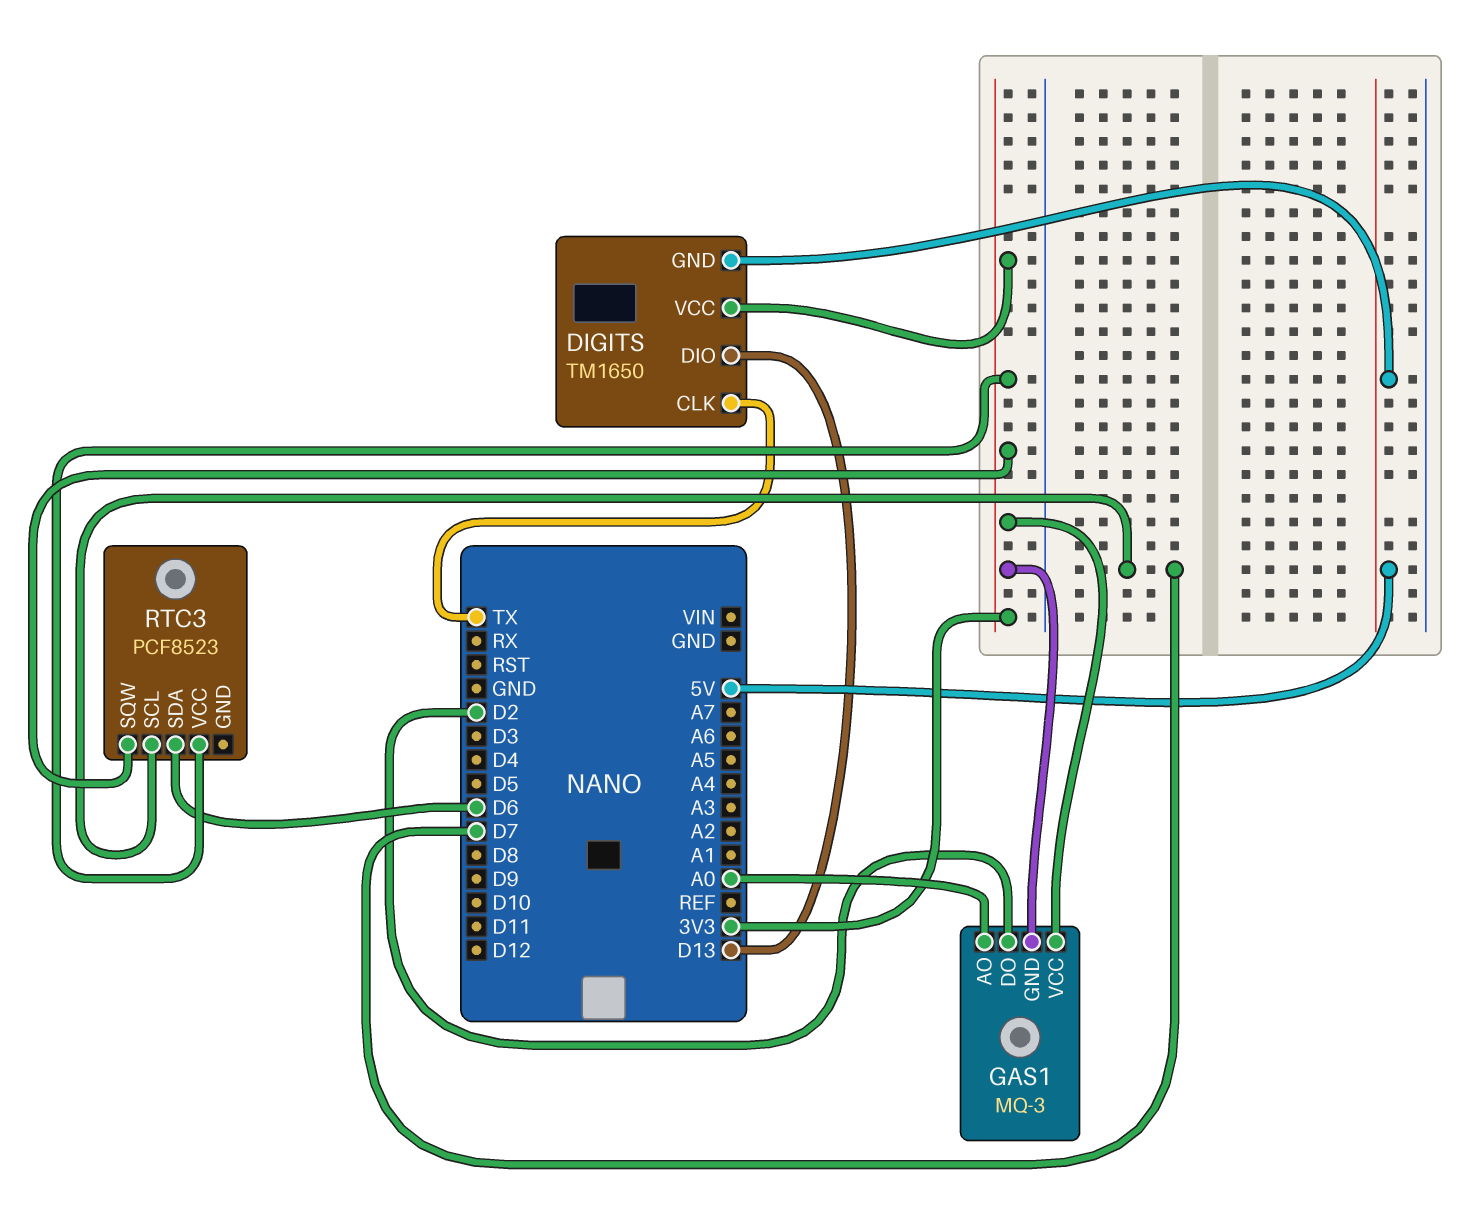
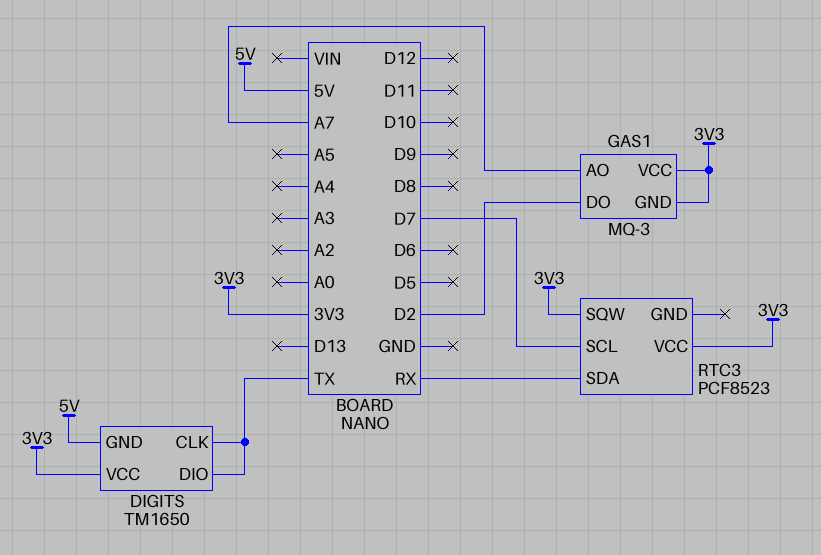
DIGITS pin DIO: D13 -> TX
GAS1 pin AO: A0 -> A7
RTC3 pin SDA: D6 -> RX

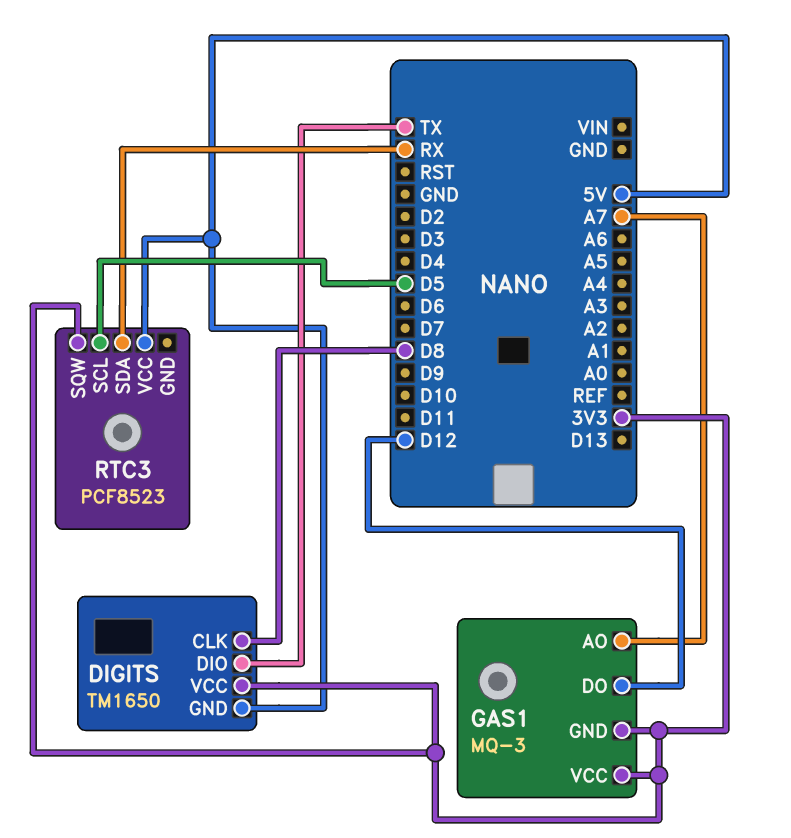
DIGITS pin CLK: TX -> D8
GAS1 pin DO: D2 -> D12
RTC3 pin SCL: D7 -> D5
RTC3 pin VCC: 3V3 -> 5V

